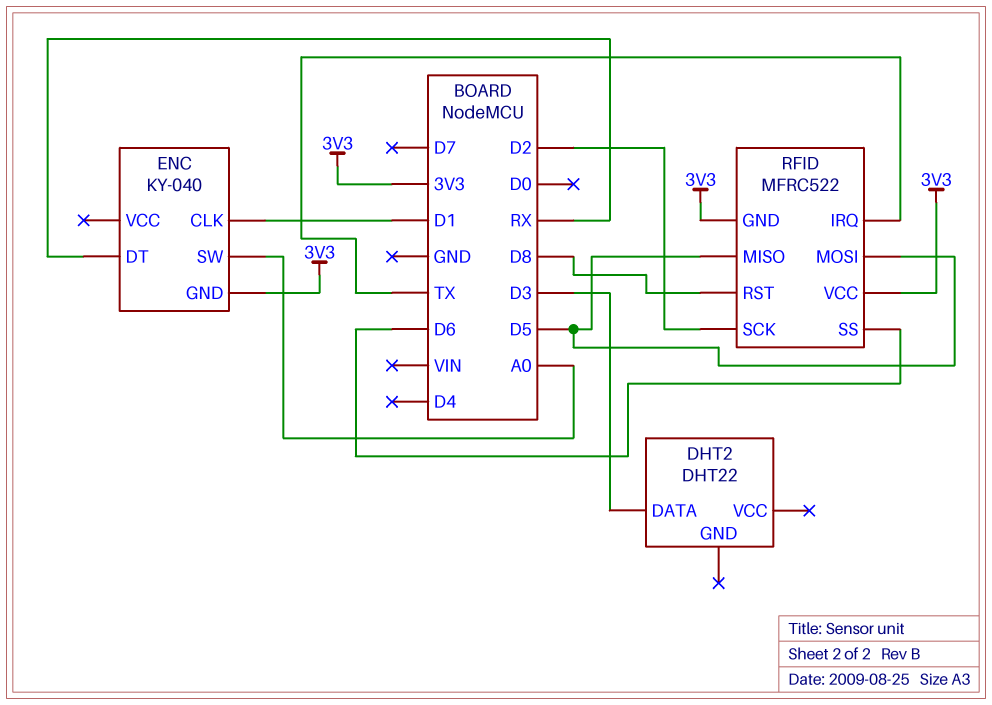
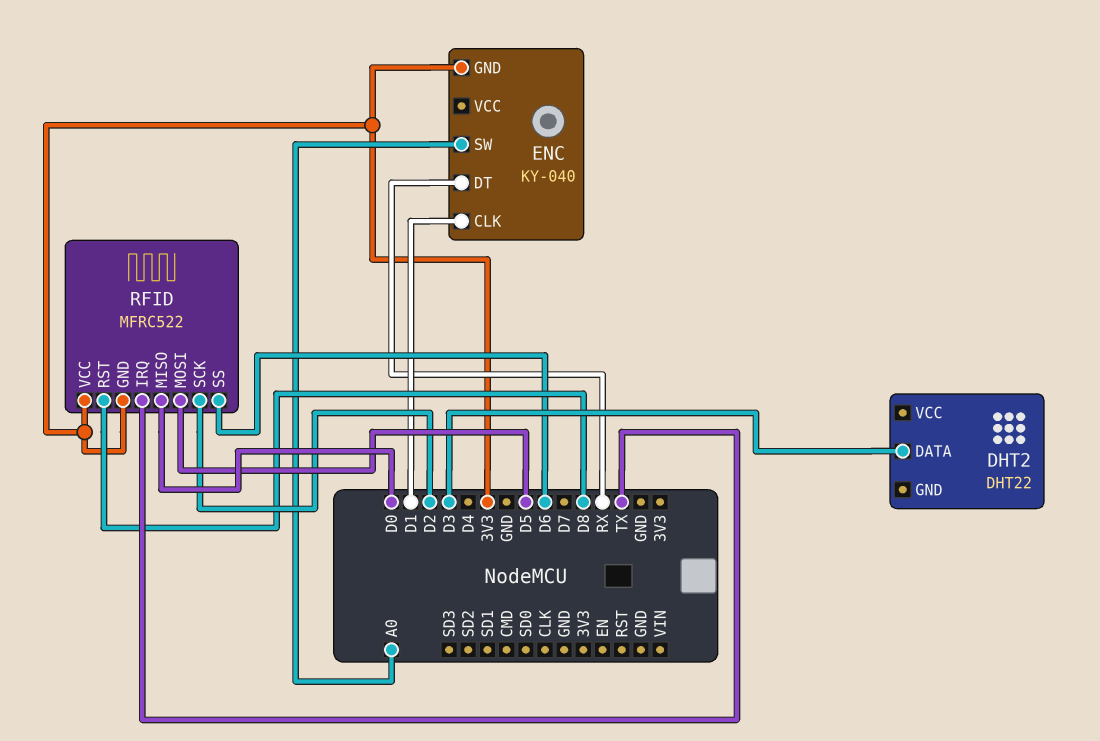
RFID pin MISO: D5 -> D0

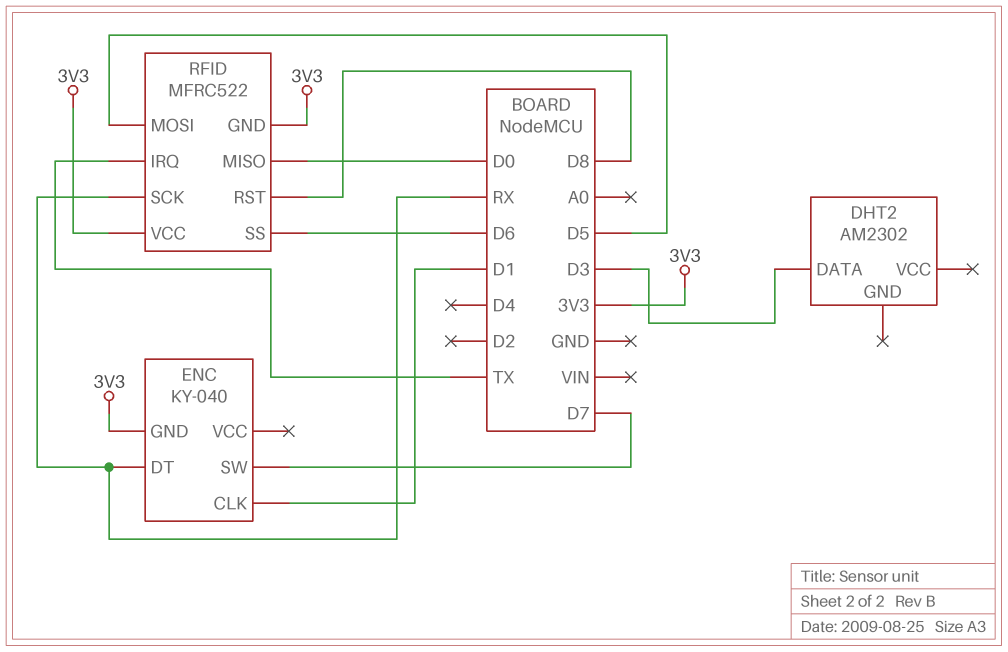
DHT2: DHT22 -> AM2302
ENC pin SW: A0 -> D7
RFID pin SCK: D2 -> RX

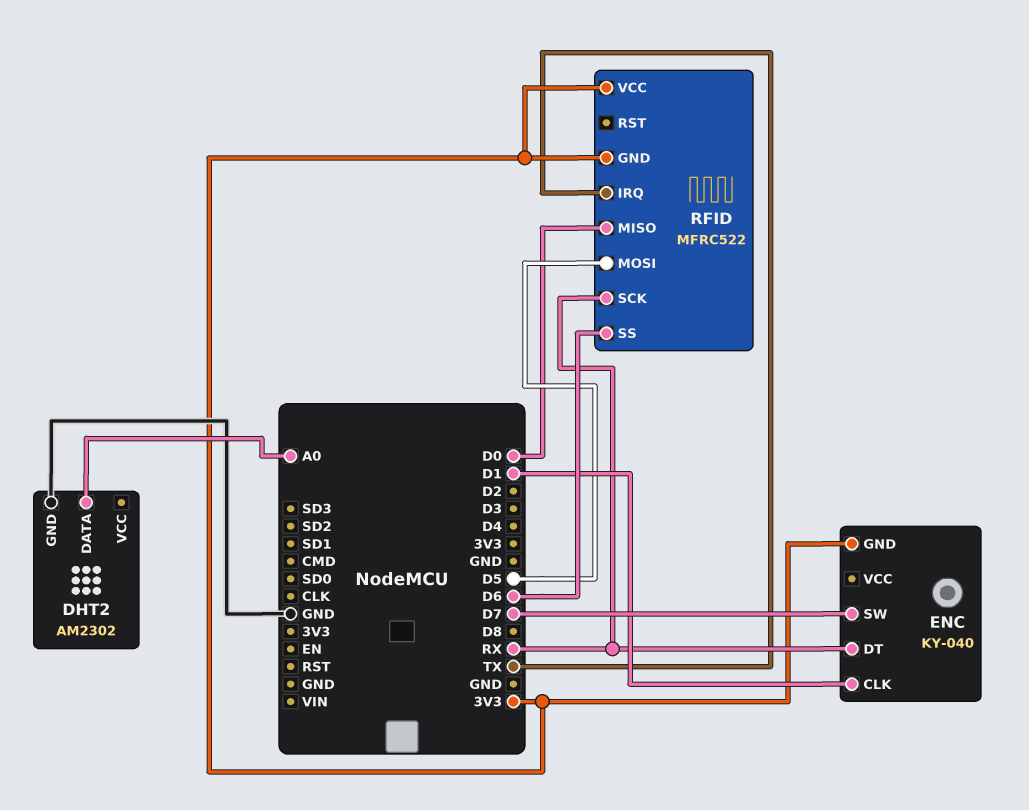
DHT2 pin DATA: D3 -> A0
DHT2 pin GND: none -> GND
RFID pin RST: D8 -> none

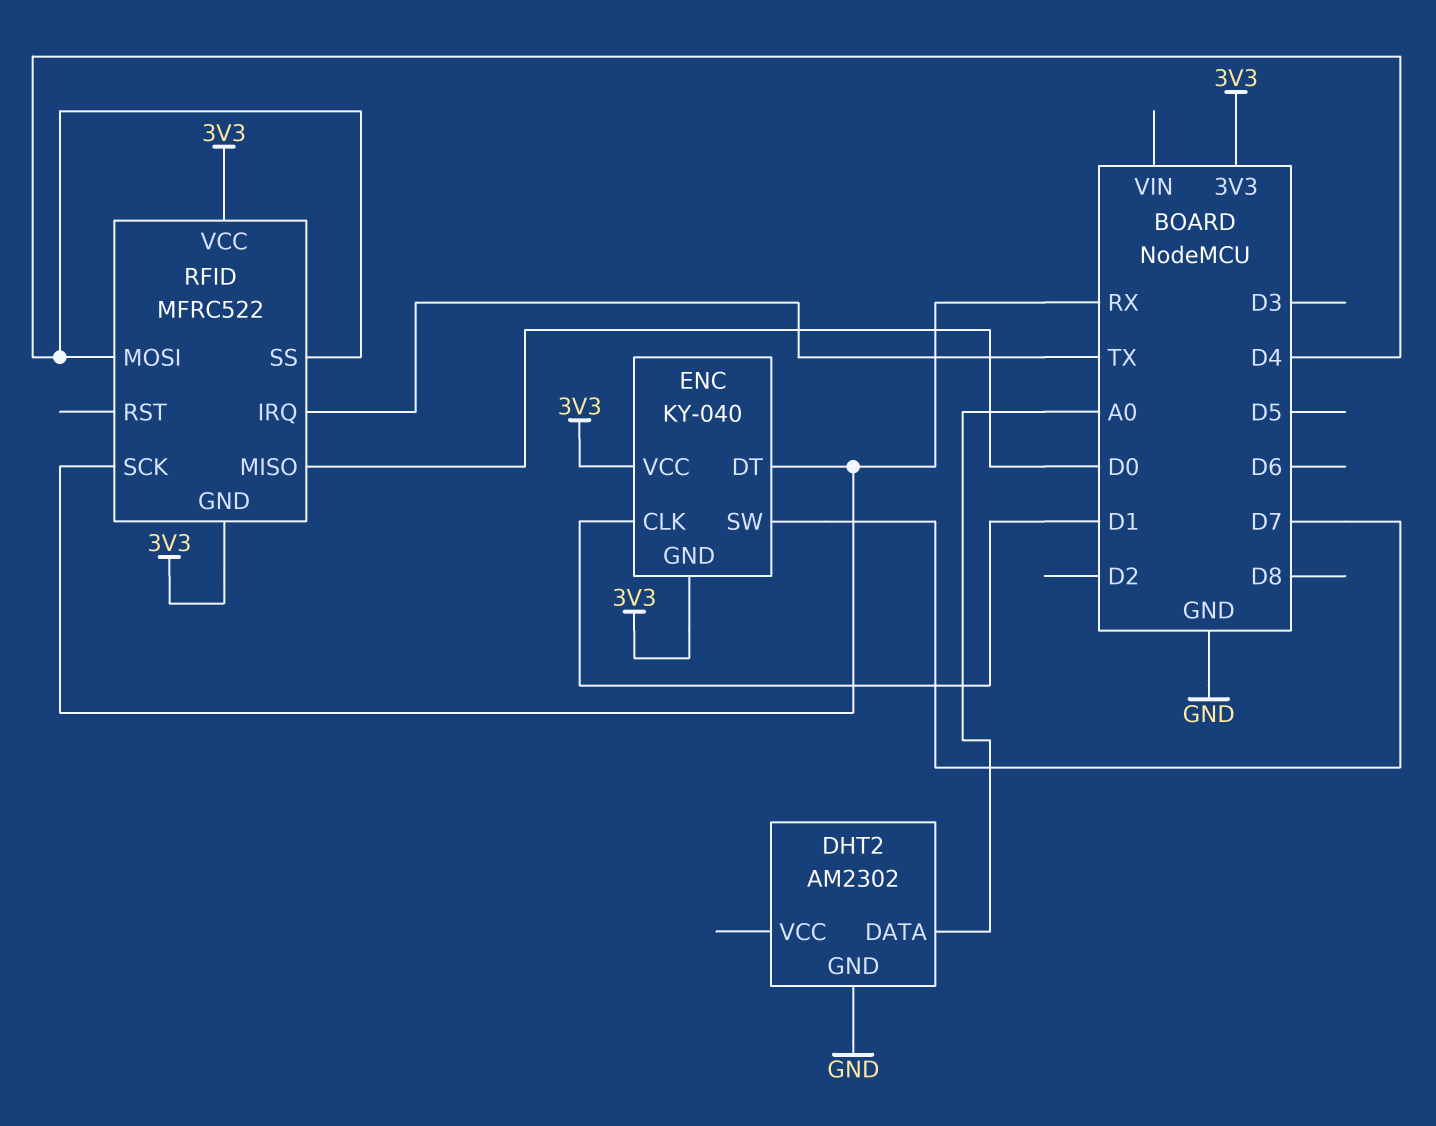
ENC pin VCC: none -> 3V3
RFID pin MOSI: D5 -> D4
RFID pin SS: D6 -> D4

